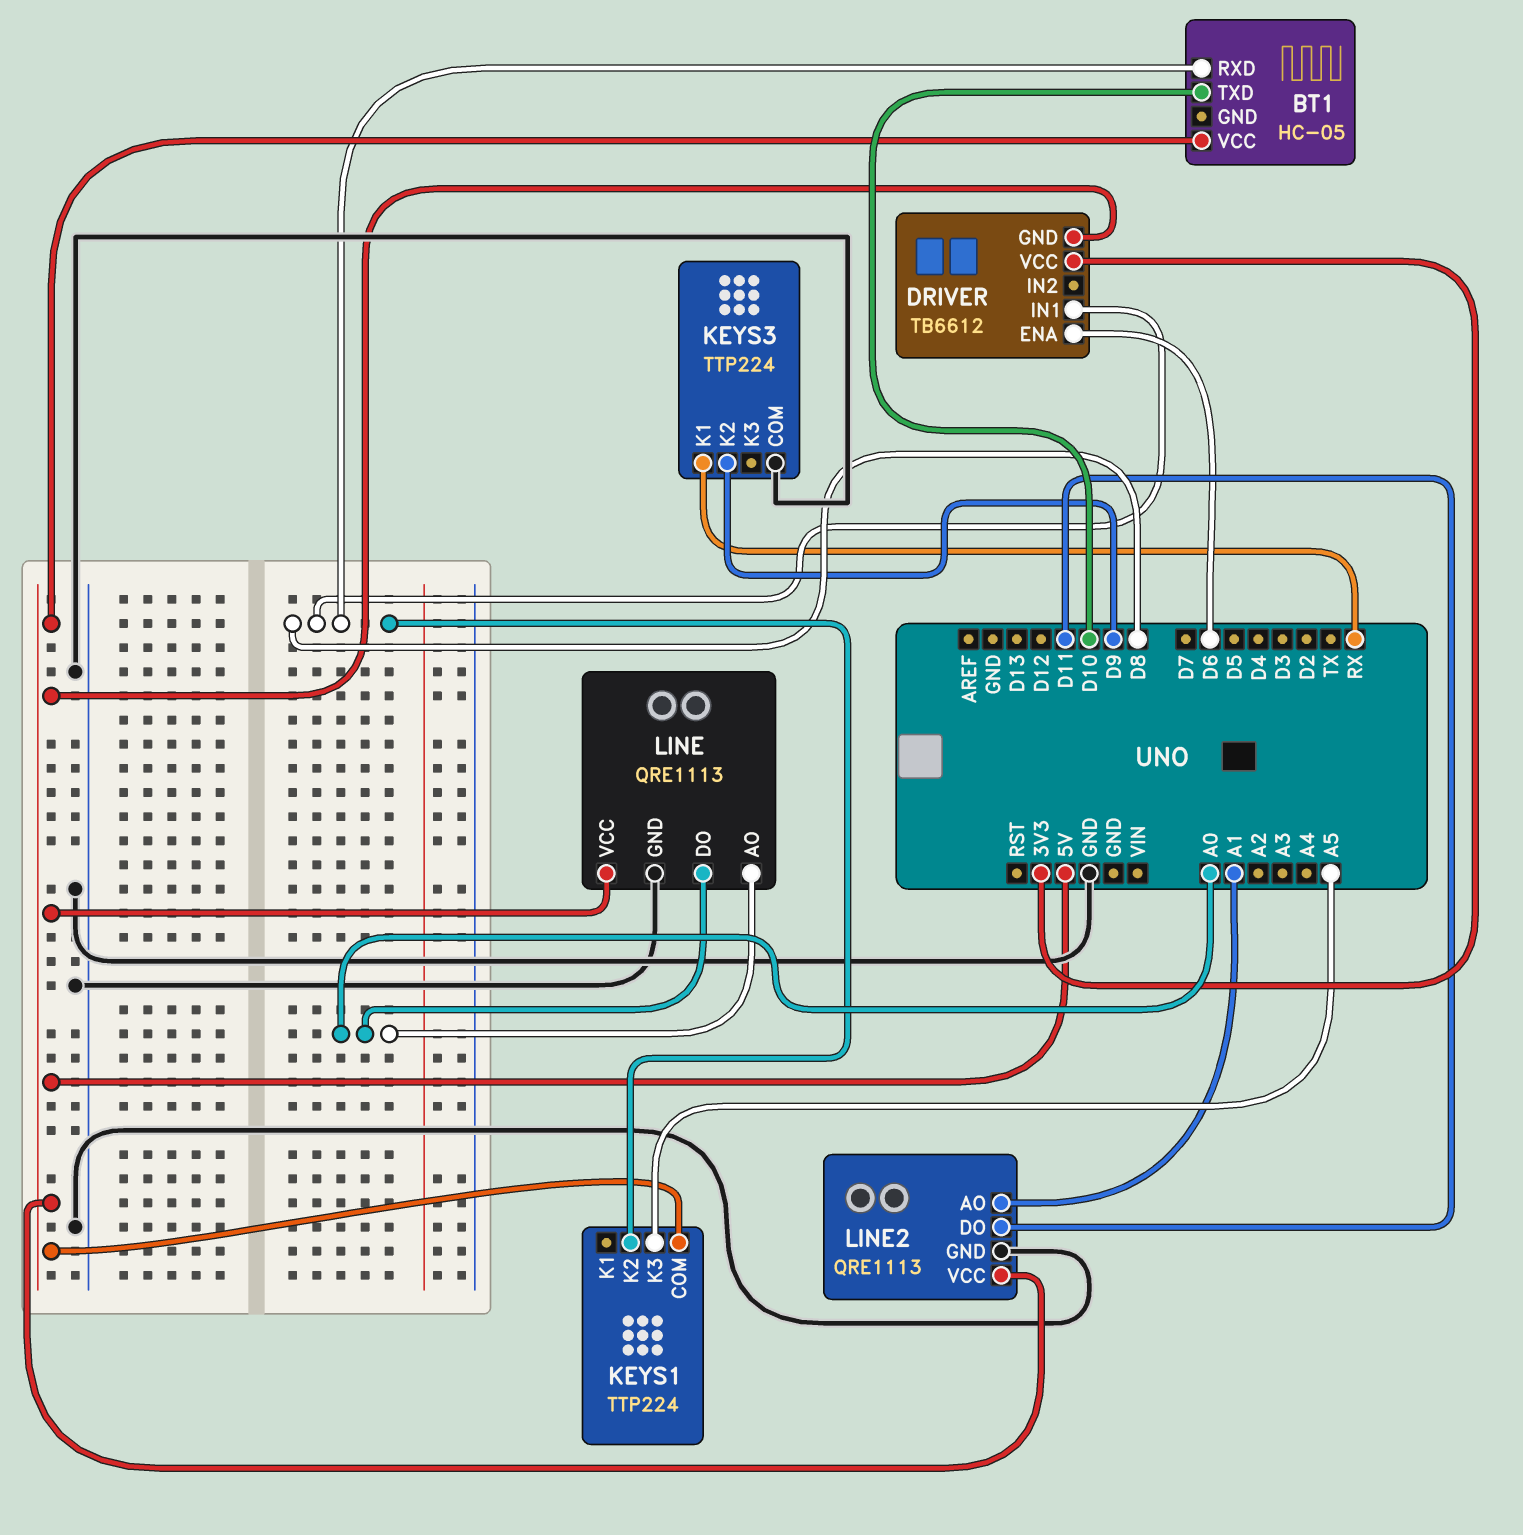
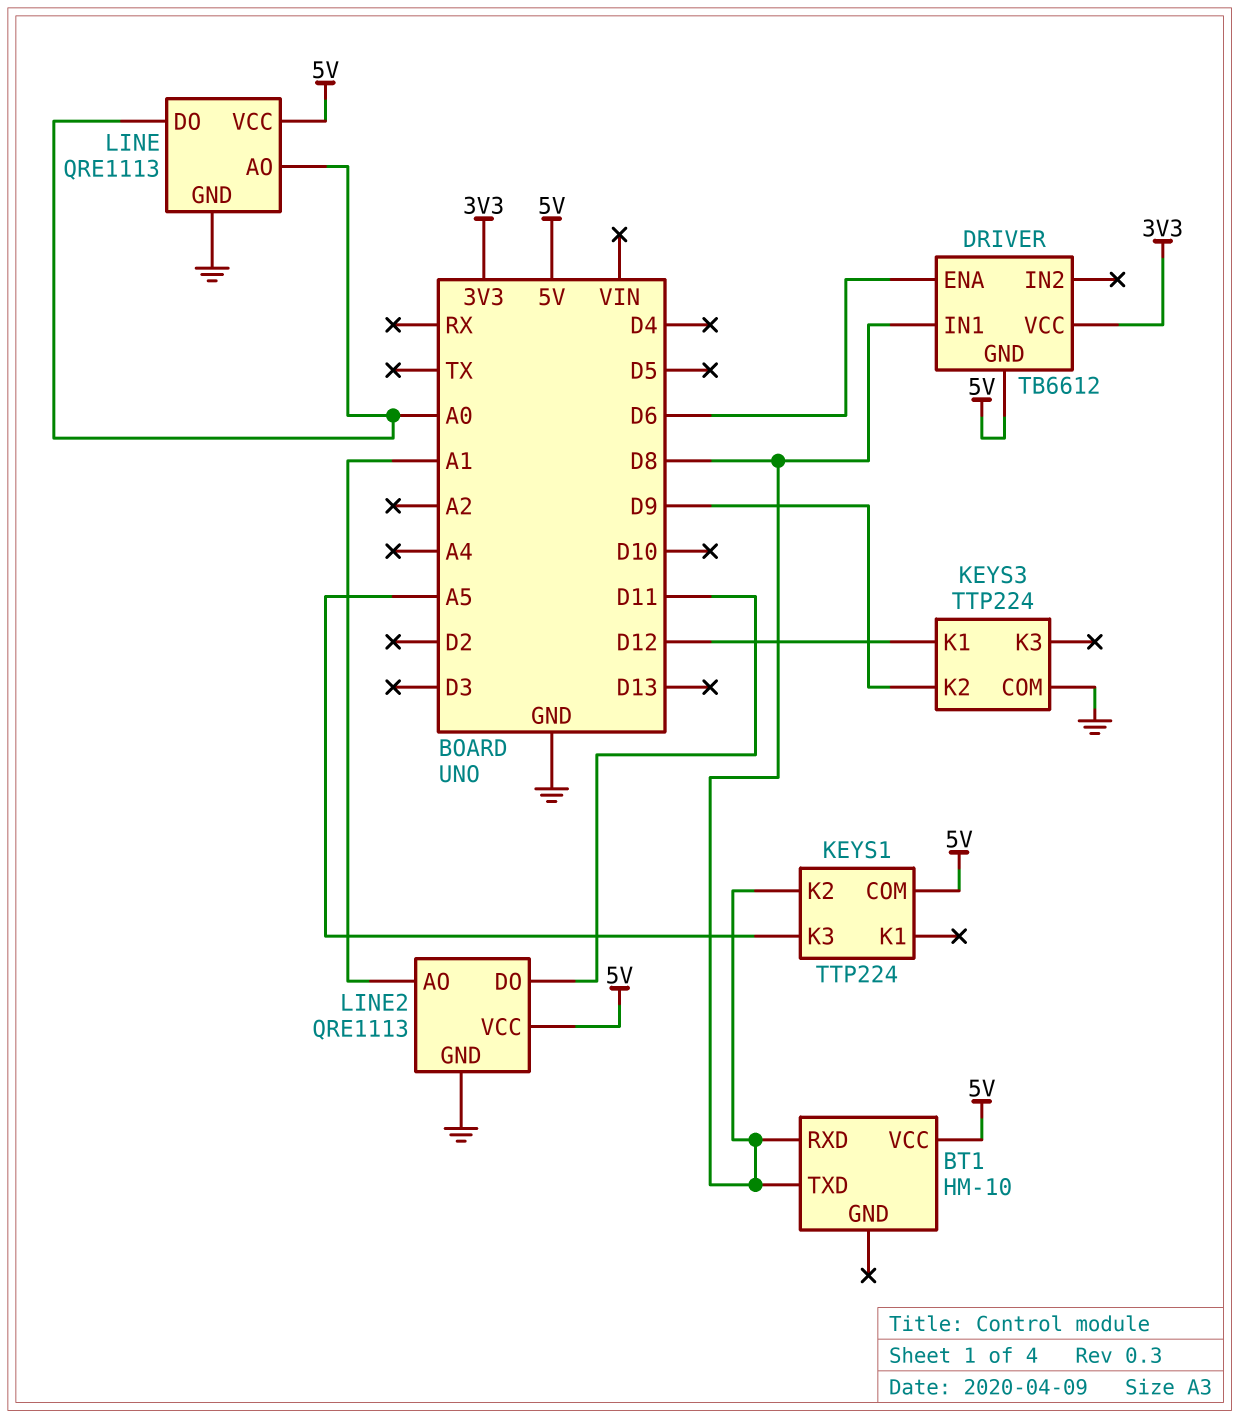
BT1: HC-05 -> HM-10
BT1 pin TXD: D10 -> D8
KEYS3 pin K1: RX -> D12

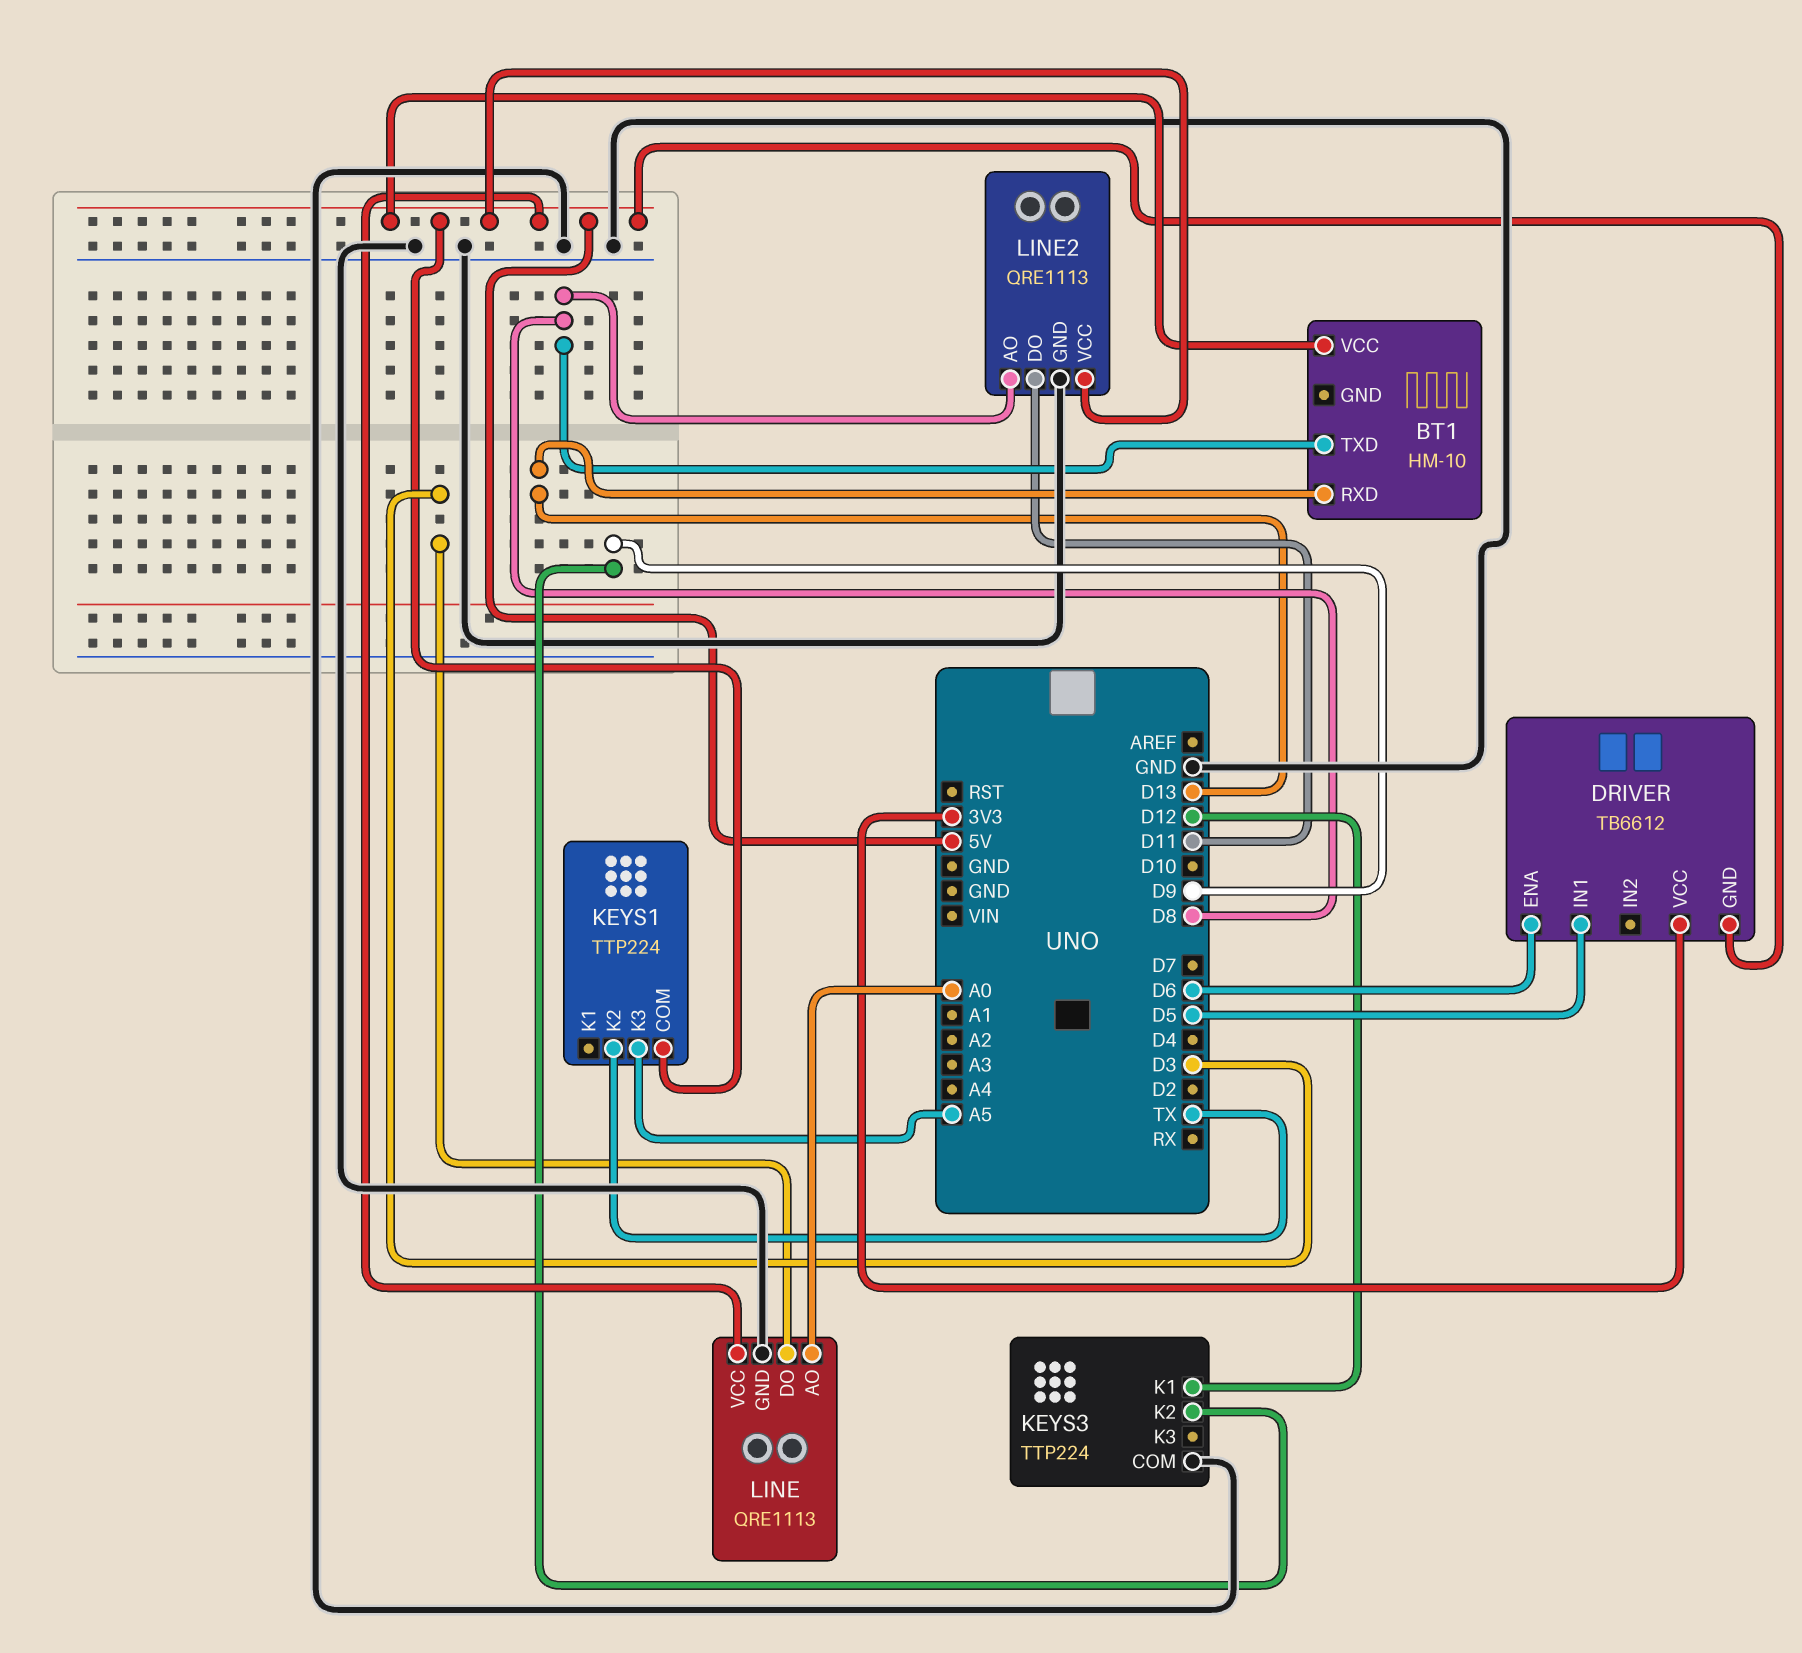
BT1 pin RXD: D8 -> D13
DRIVER pin IN1: D8 -> D5
KEYS1 pin K2: D8 -> TX
LINE pin DO: A0 -> D3
LINE2 pin AO: A1 -> D8

